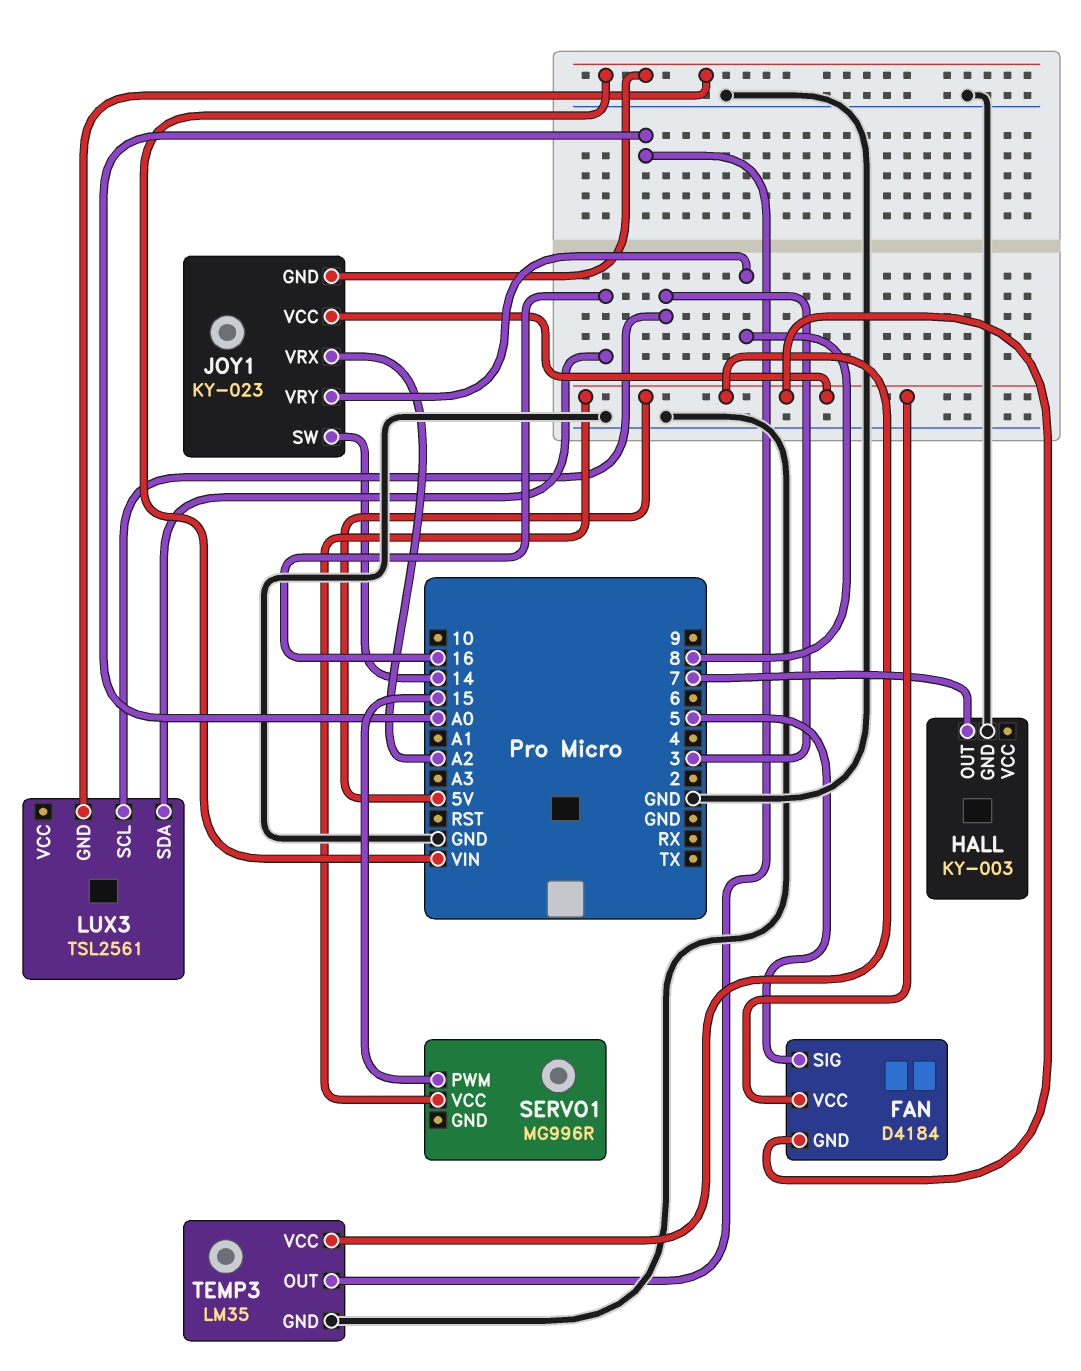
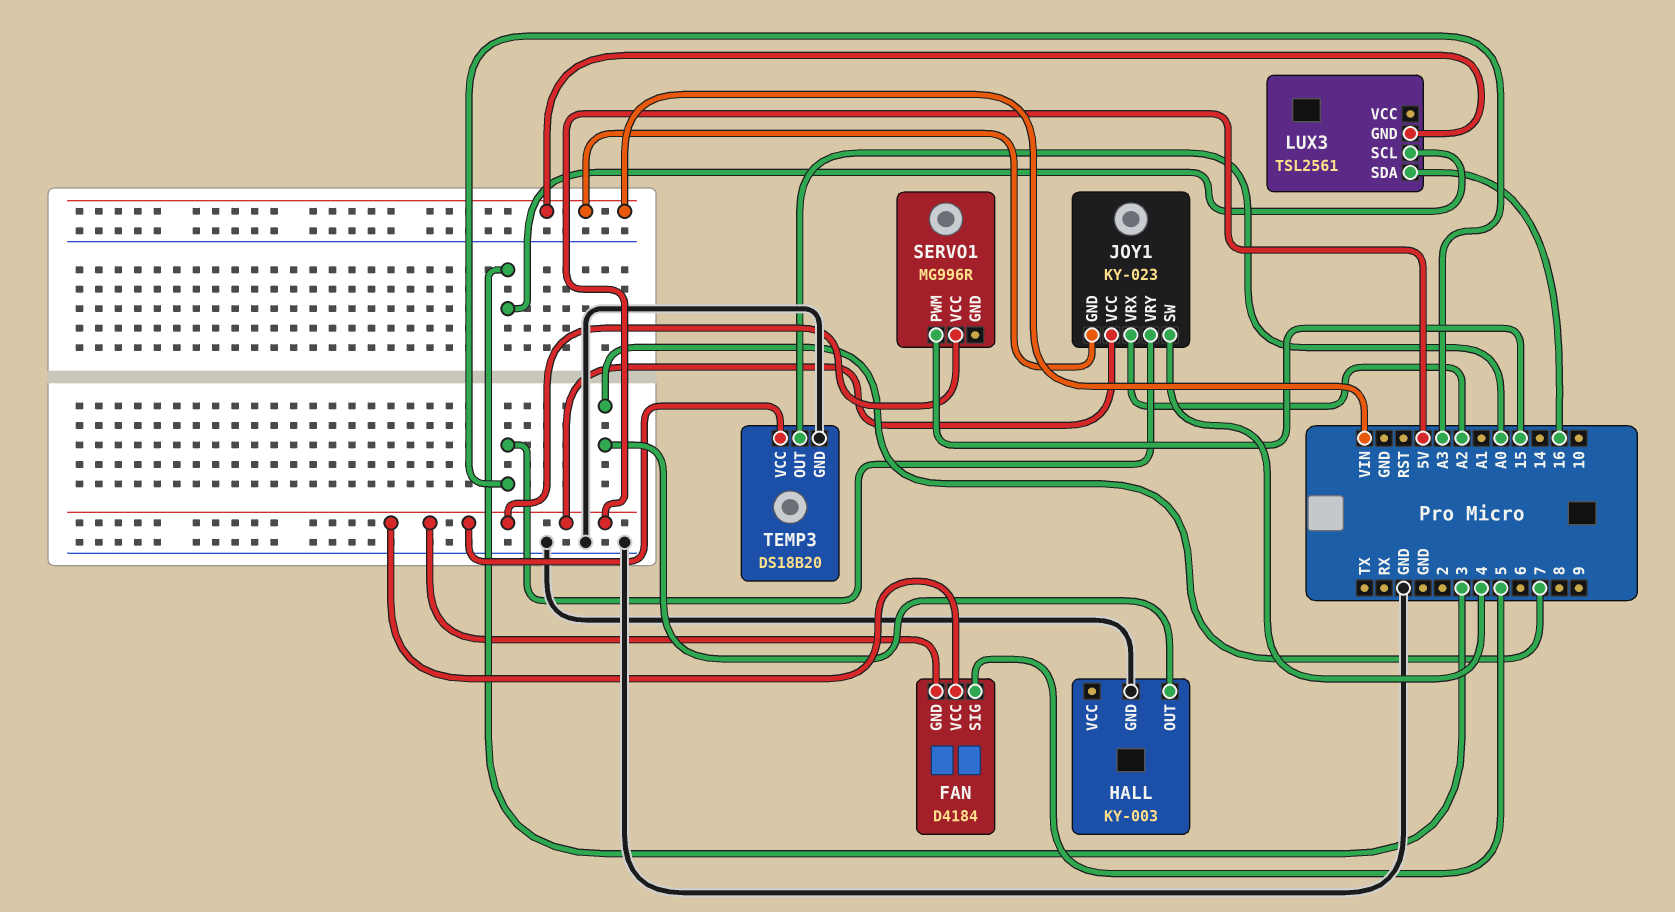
JOY1 pin SW: 14 -> 4
JOY1 pin VRY: 8 -> A3
TEMP3: LM35 -> DS18B20

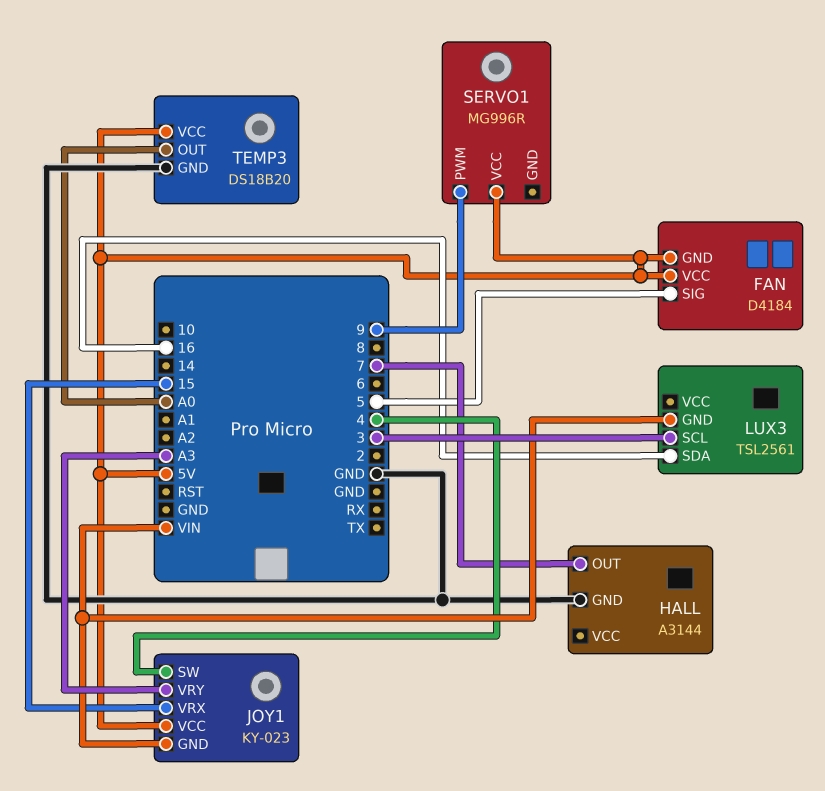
HALL: KY-003 -> A3144
JOY1 pin VRX: A2 -> 15
SERVO1 pin PWM: 15 -> 9

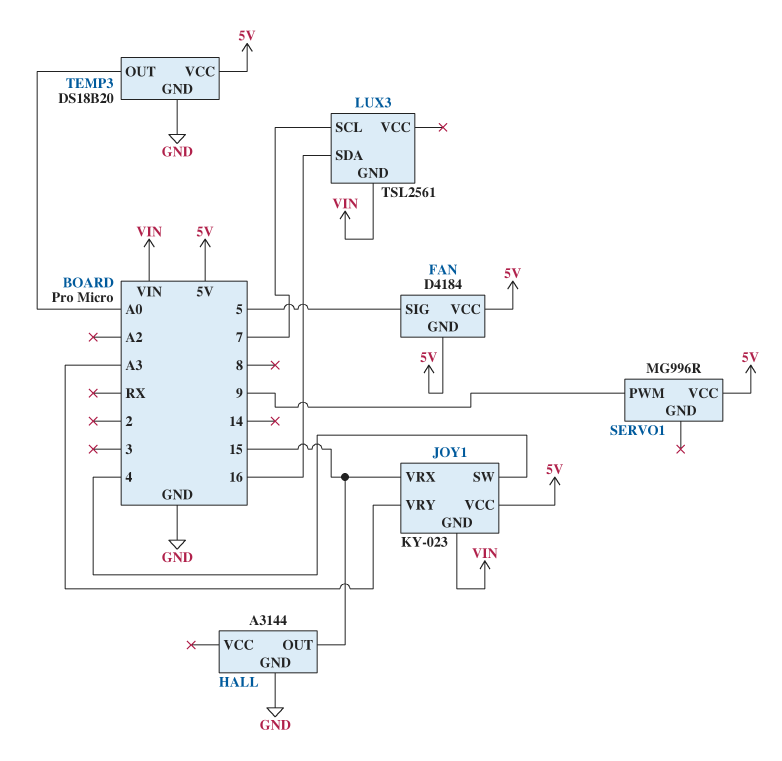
HALL pin OUT: 7 -> 15
LUX3 pin SCL: 3 -> 7

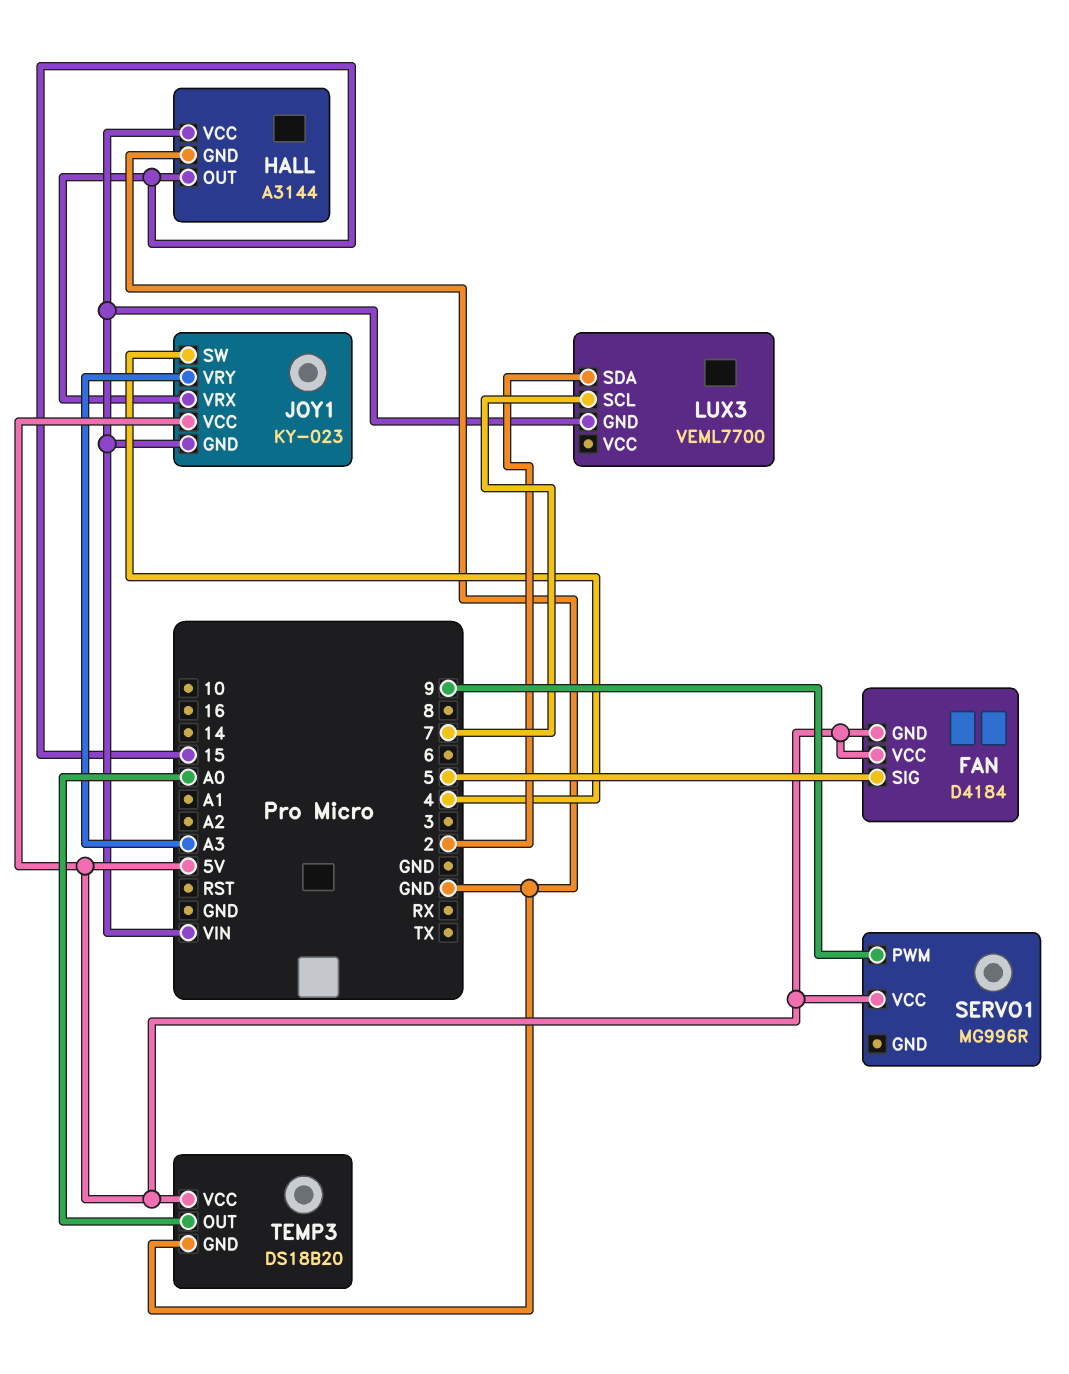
HALL pin VCC: none -> VIN
LUX3: TSL2561 -> VEML7700
LUX3 pin SDA: 16 -> 2

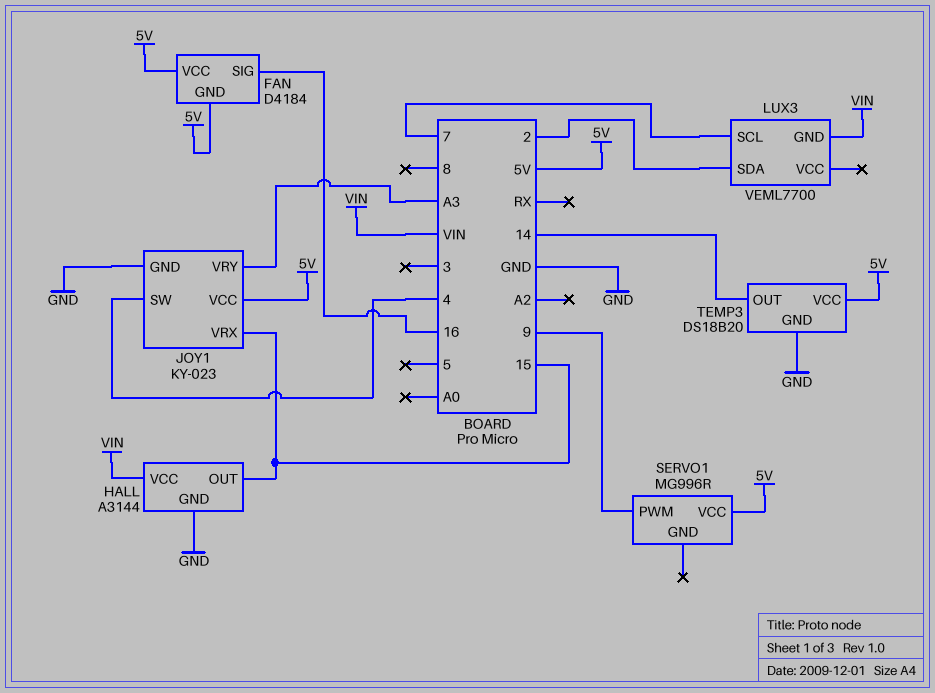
FAN pin SIG: 5 -> 16
JOY1 pin GND: VIN -> GND
TEMP3 pin OUT: A0 -> 14

